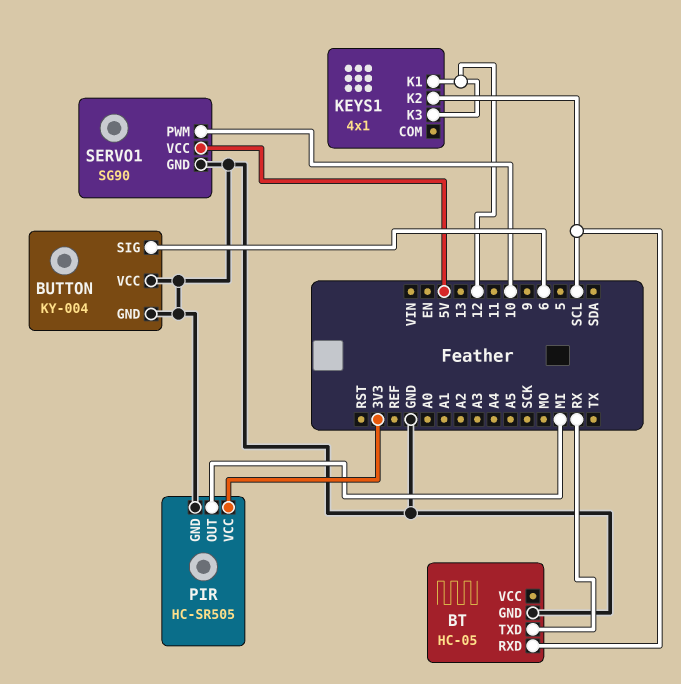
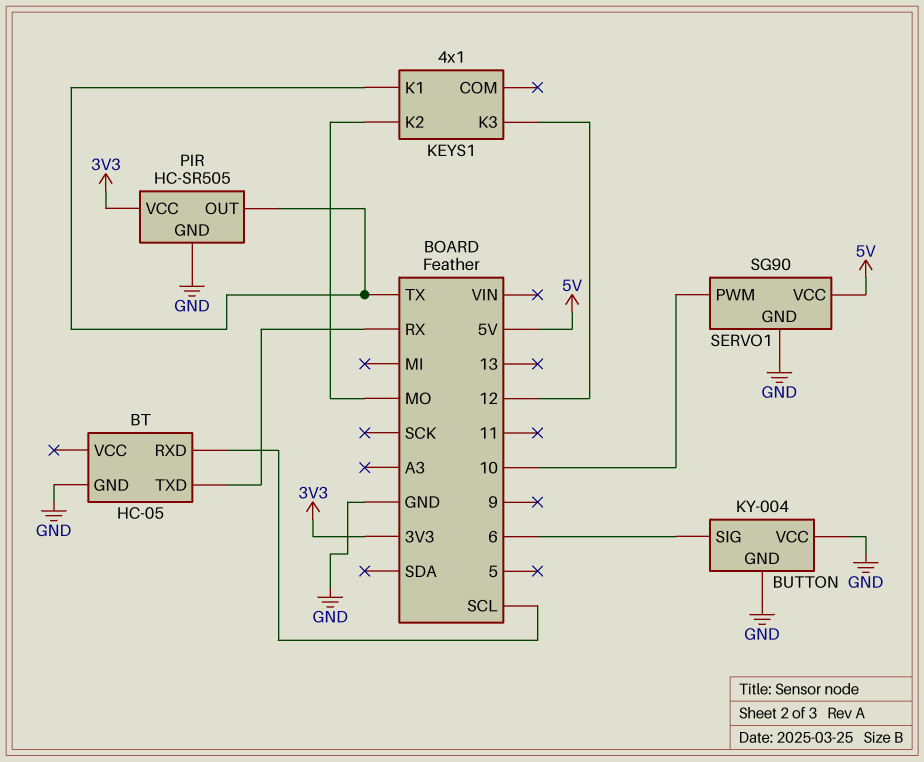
KEYS1 pin K1: 12 -> TX
KEYS1 pin K2: SCL -> MO
PIR pin OUT: MI -> TX

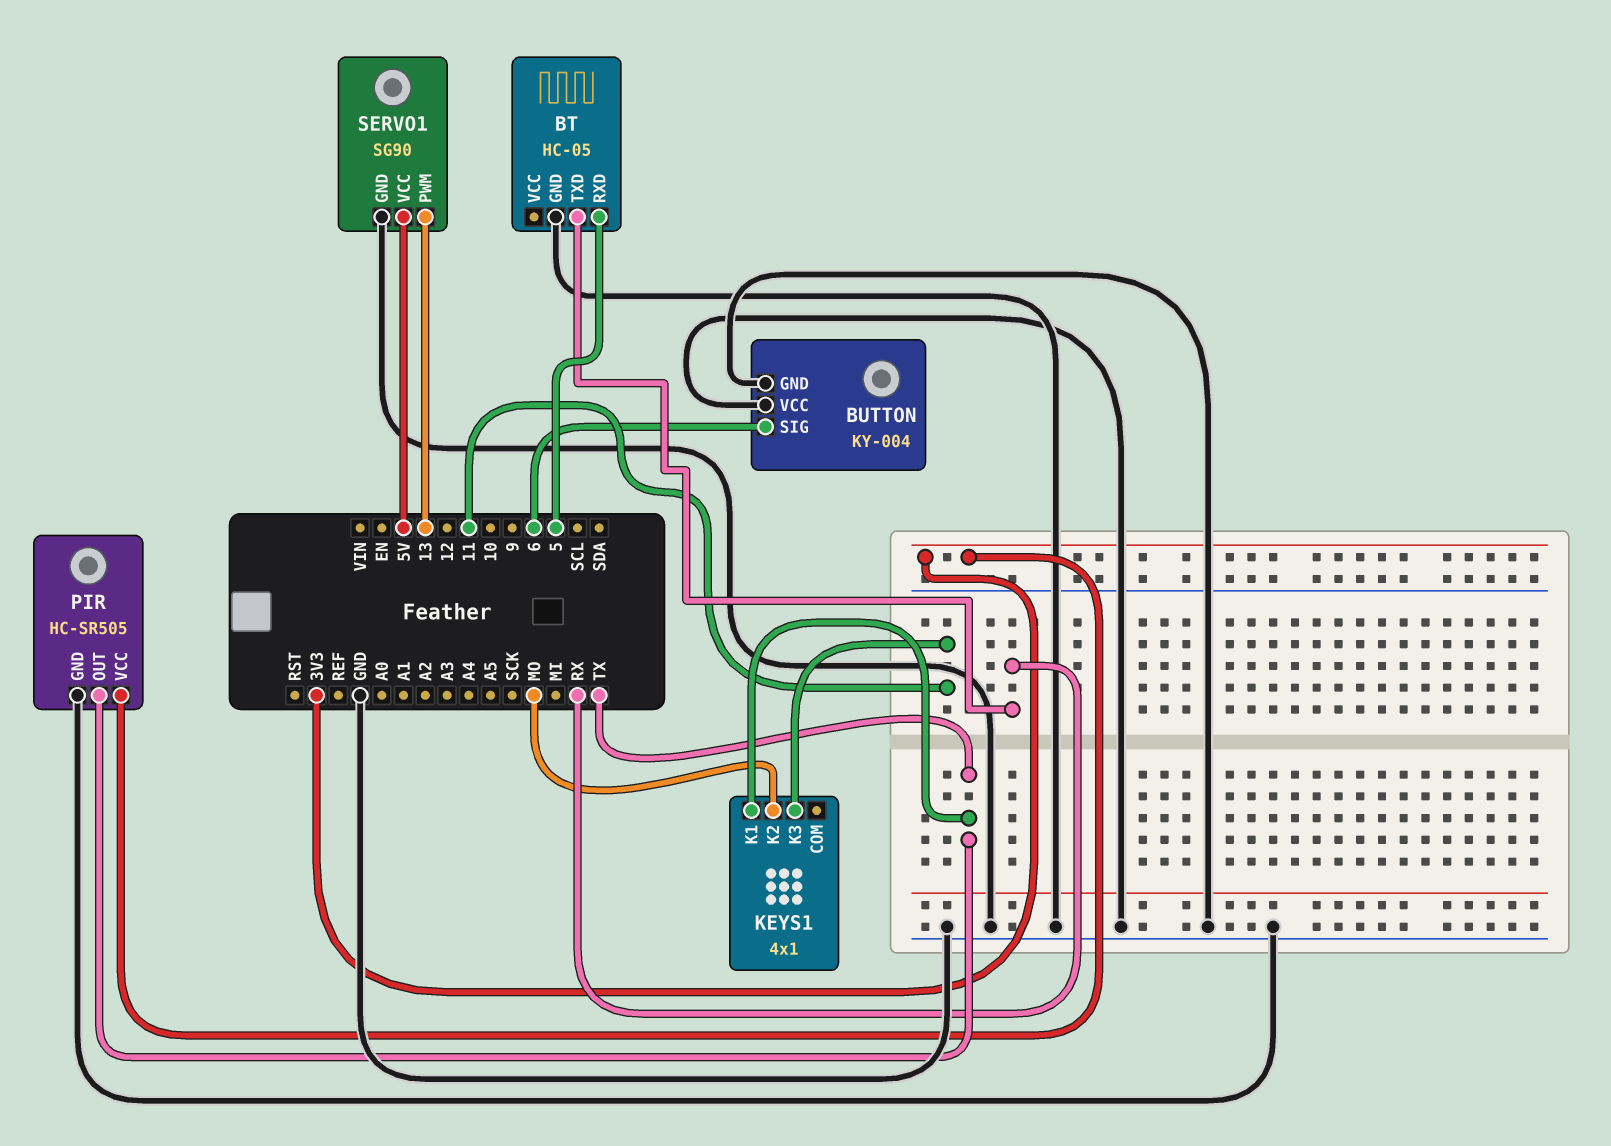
BT pin RXD: SCL -> 5
KEYS1 pin K3: 12 -> 11
SERVO1 pin PWM: 10 -> 13

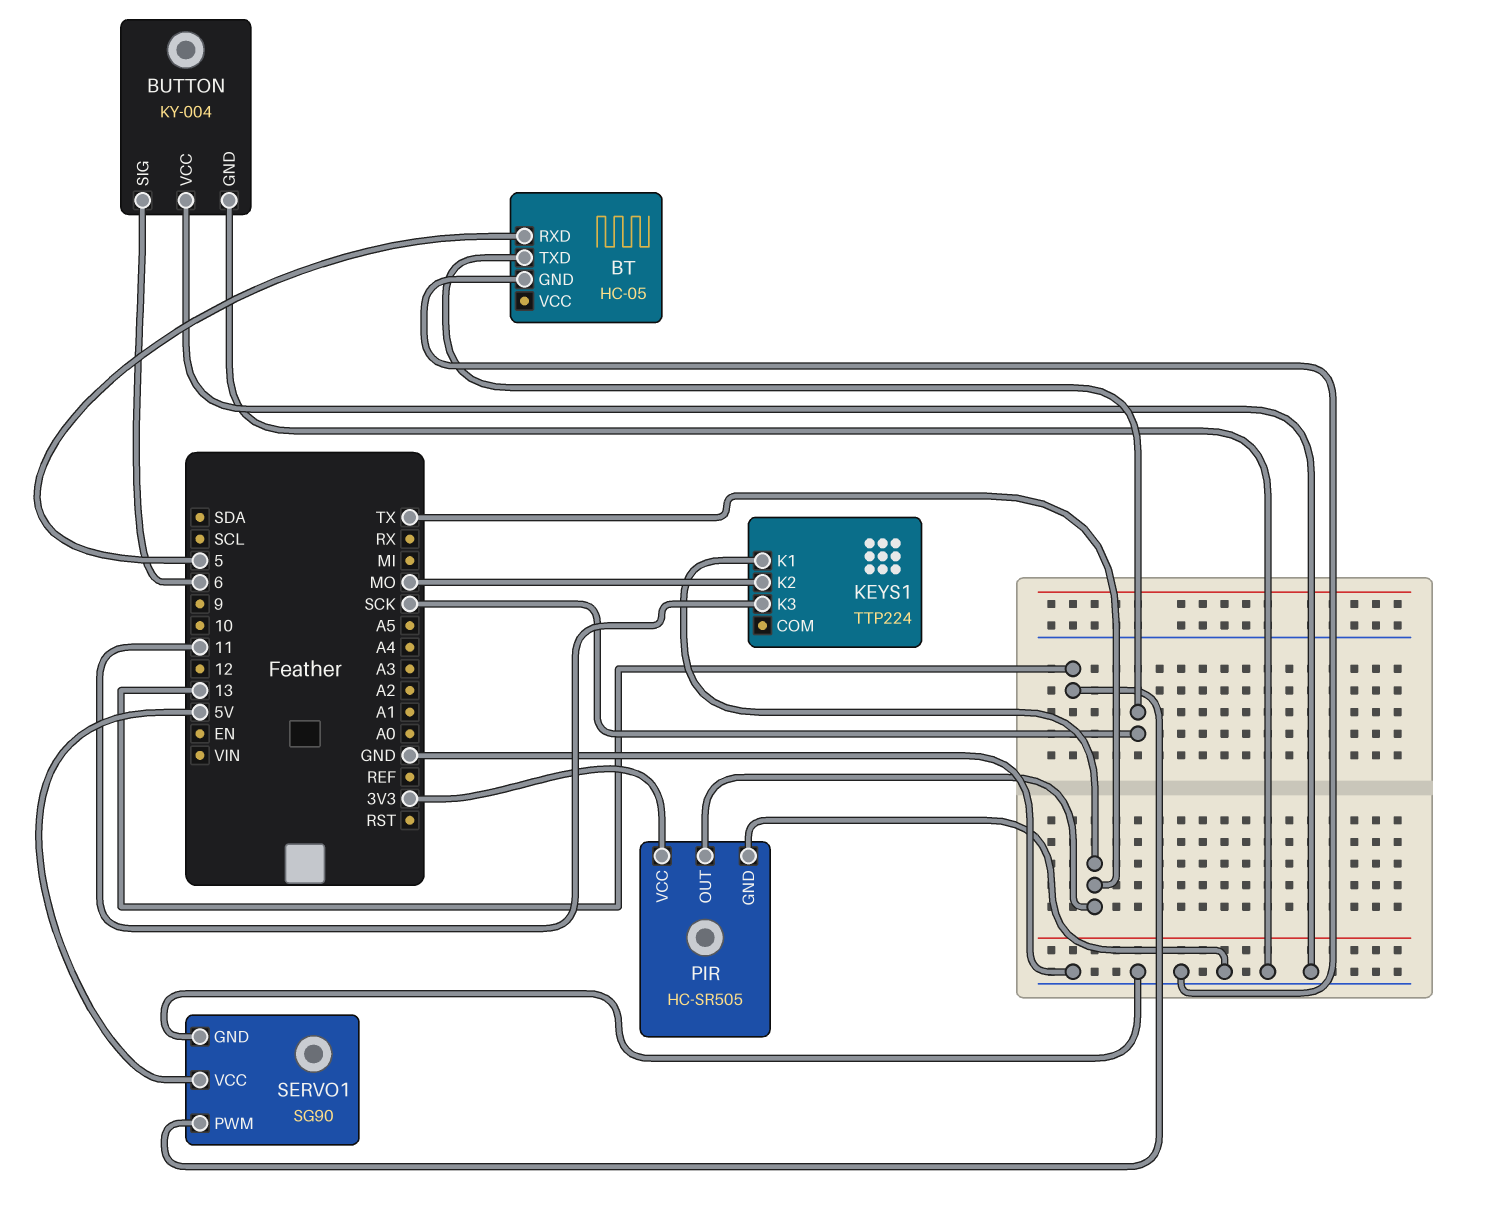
BT pin TXD: RX -> SCK
KEYS1: 4x1 -> TTP224

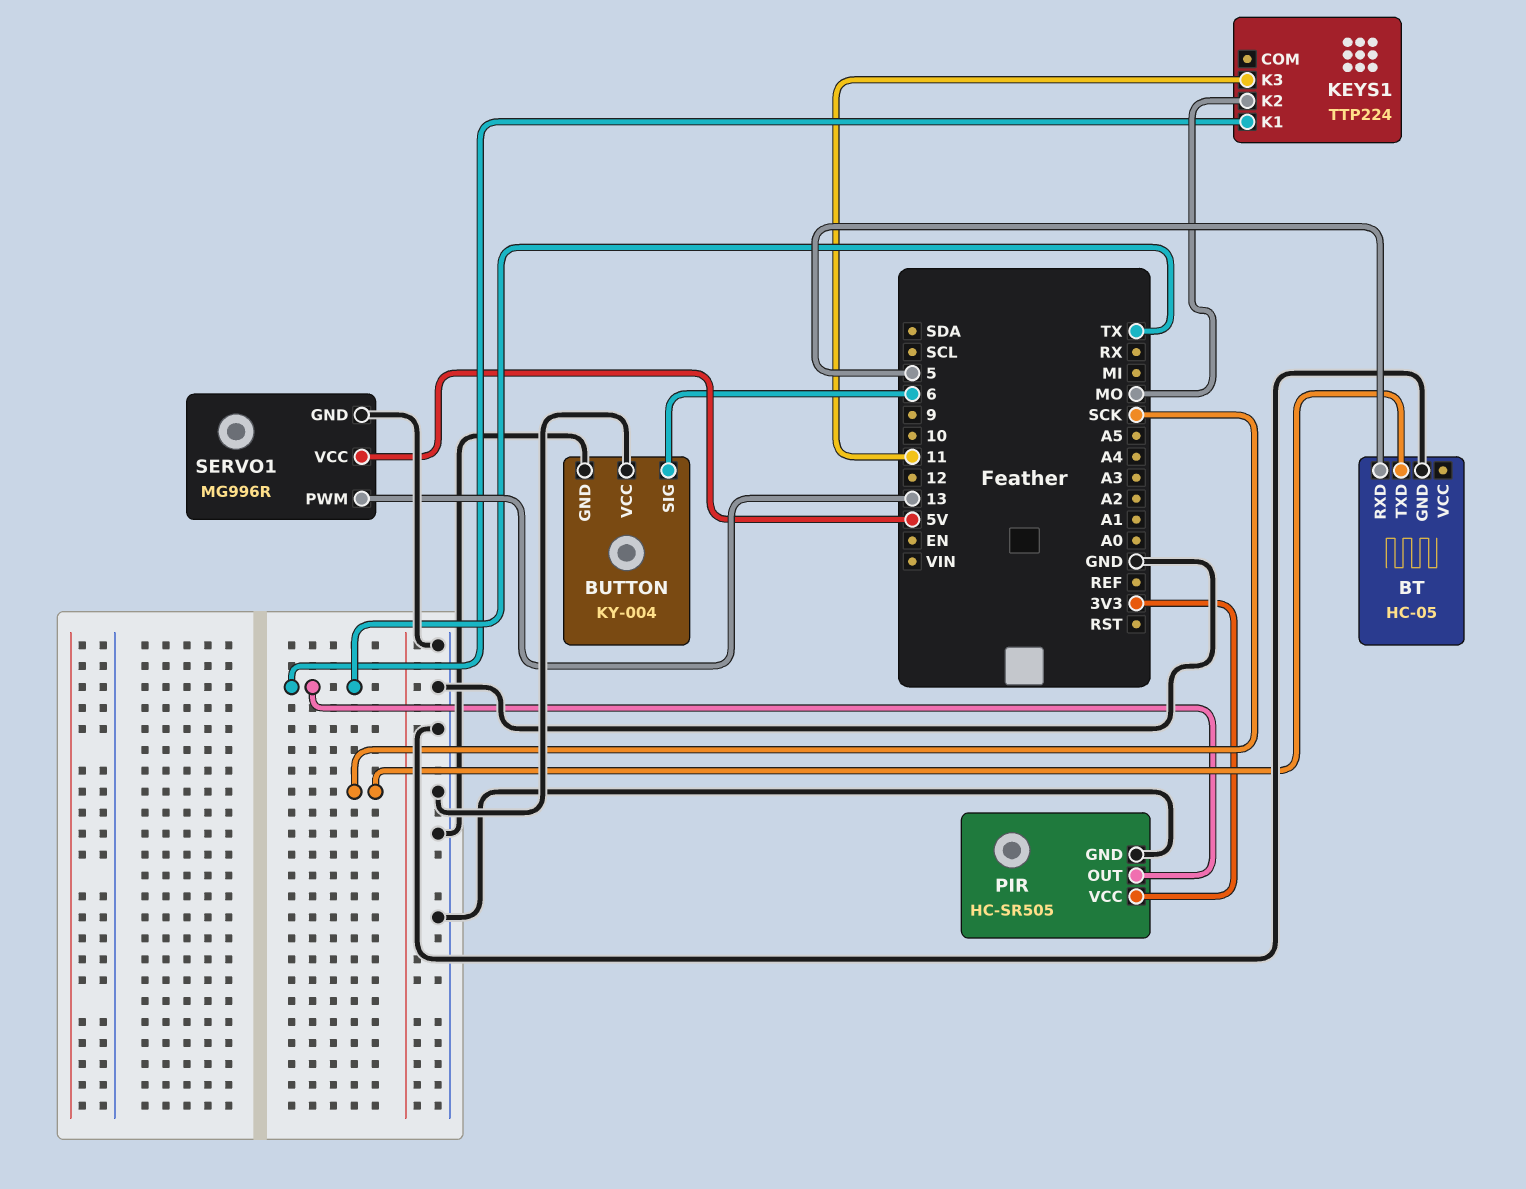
SERVO1: SG90 -> MG996R

